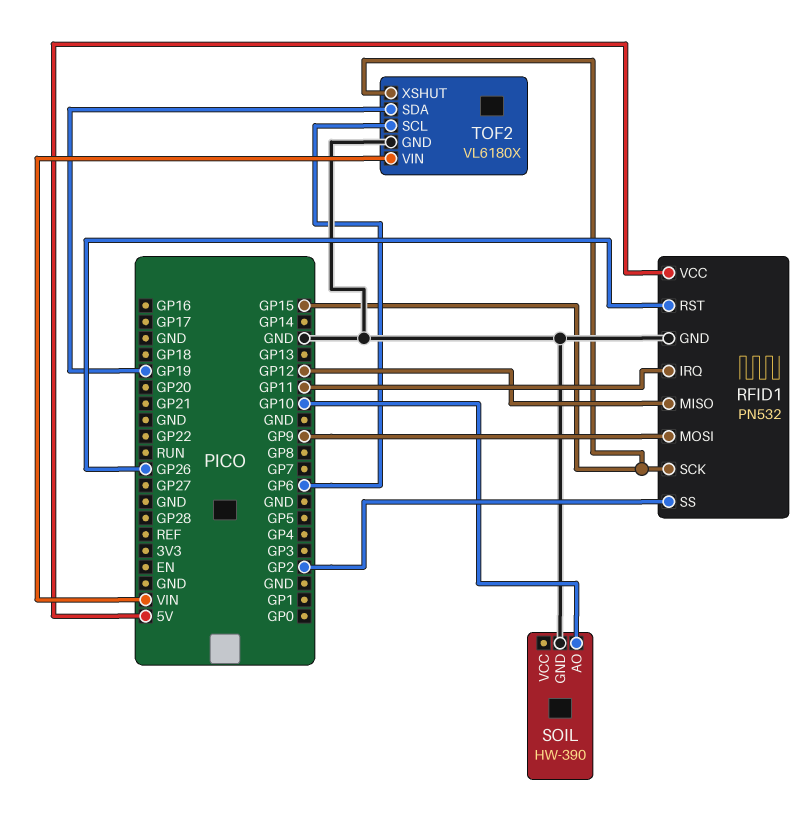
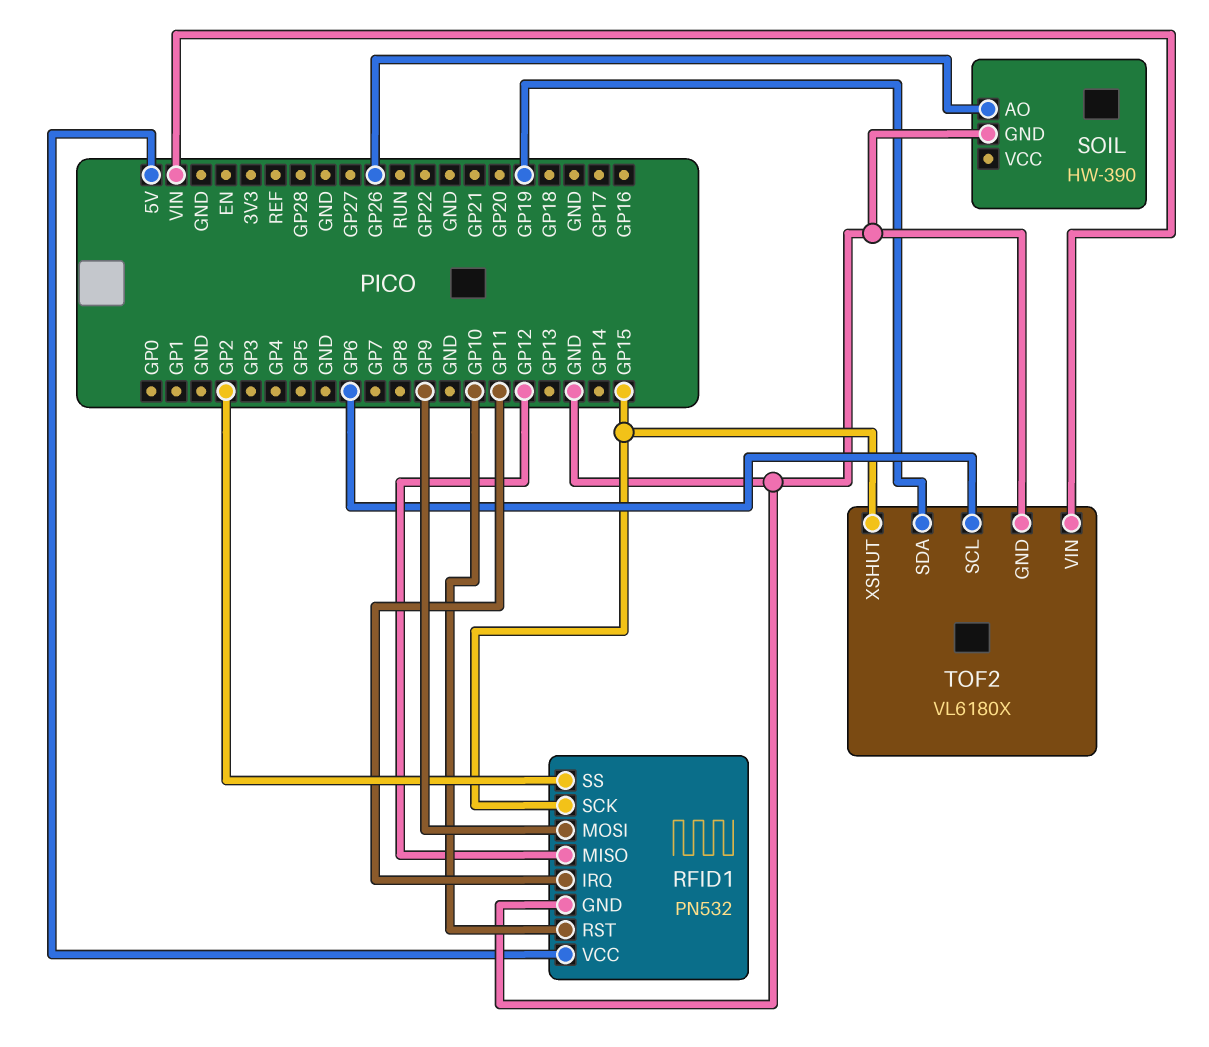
RFID1 pin RST: GP26 -> GP10
SOIL pin AO: GP10 -> GP26

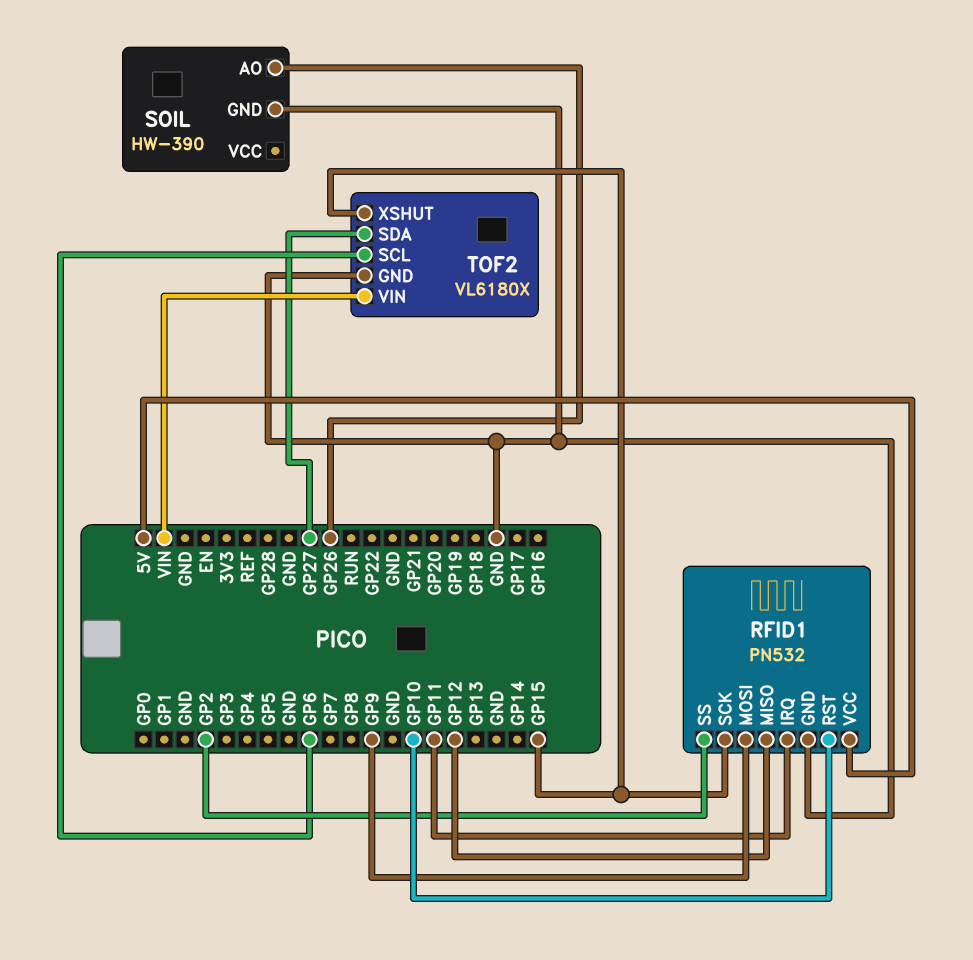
TOF2 pin SDA: GP19 -> GP27

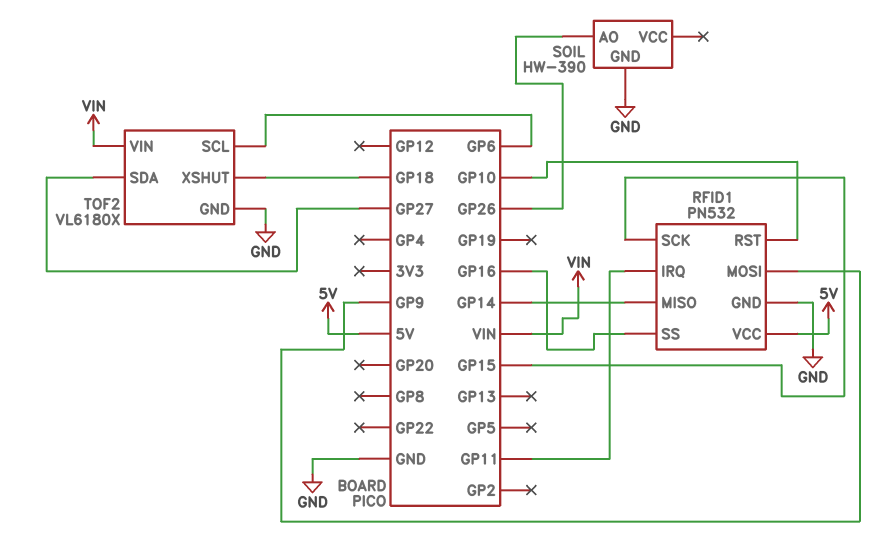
RFID1 pin MISO: GP12 -> GP14
RFID1 pin SS: GP2 -> GP16
TOF2 pin XSHUT: GP15 -> GP18

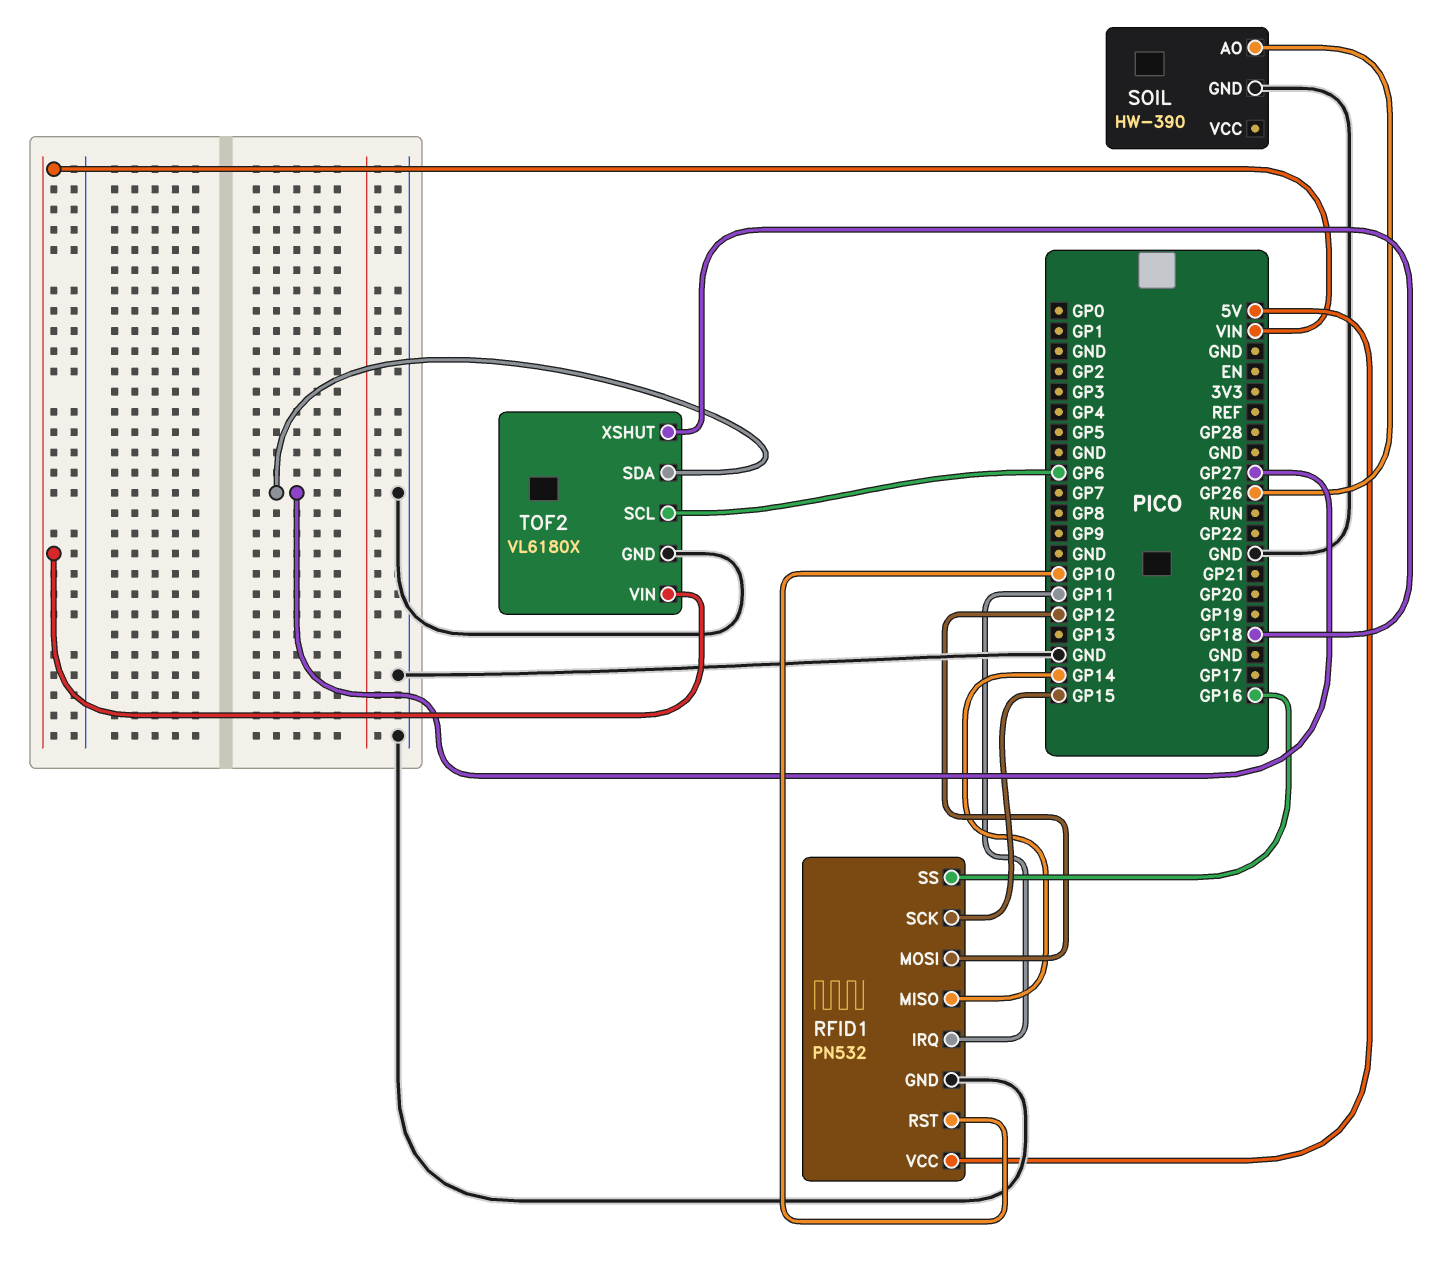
RFID1 pin MOSI: GP9 -> GP12

